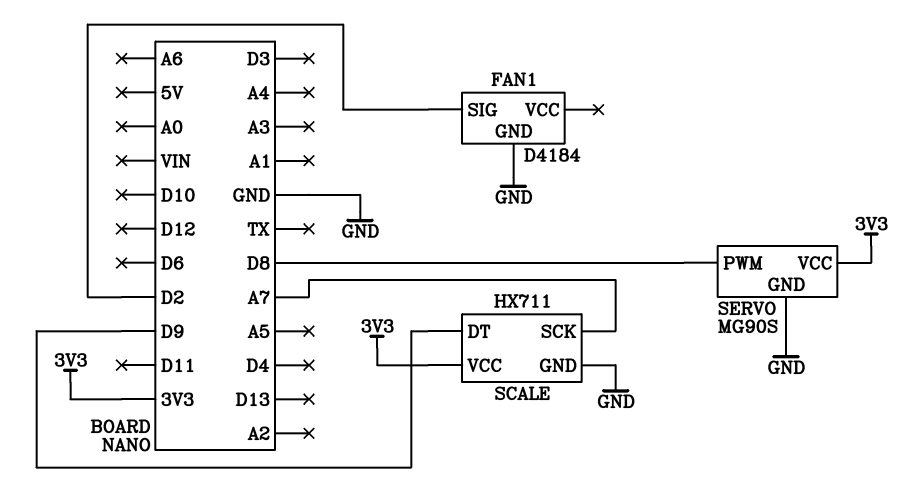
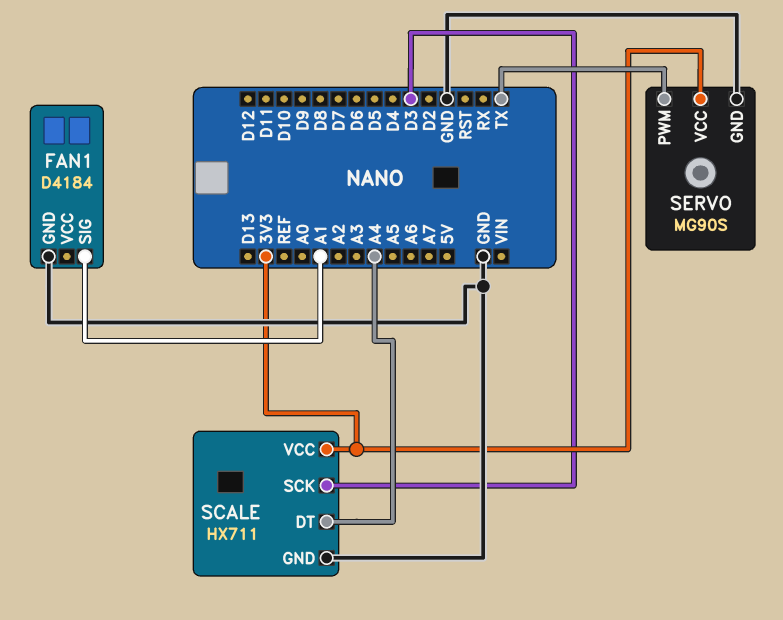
FAN1 pin SIG: D2 -> A1
SCALE pin DT: D9 -> A4
SCALE pin SCK: A7 -> D3
SERVO pin PWM: D8 -> TX

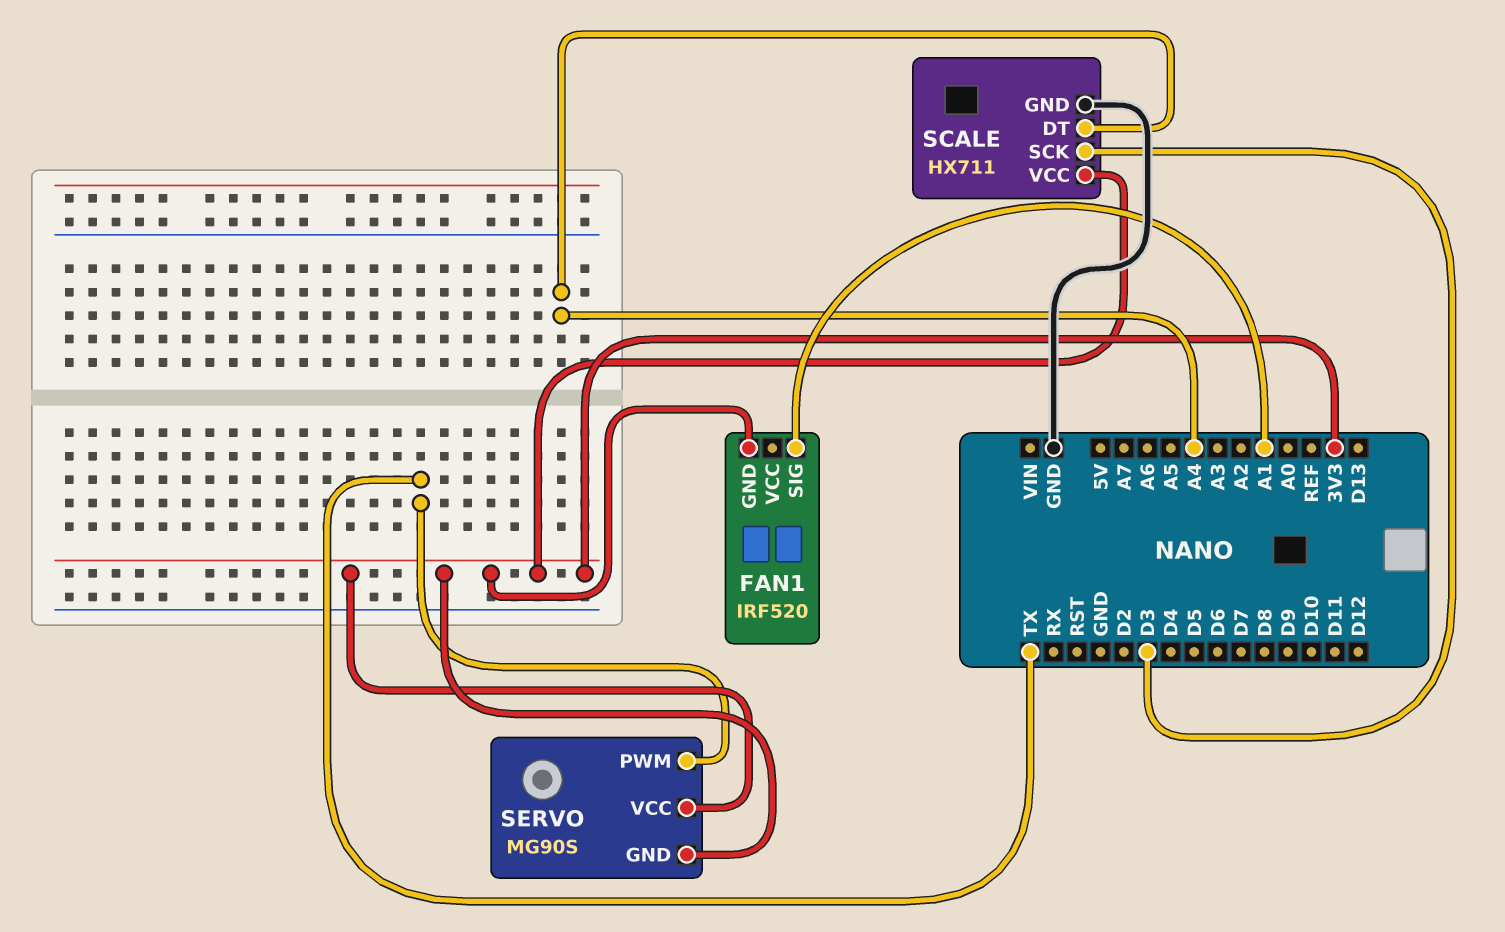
FAN1: D4184 -> IRF520
FAN1 pin GND: GND -> 3V3
SERVO pin GND: GND -> 3V3

